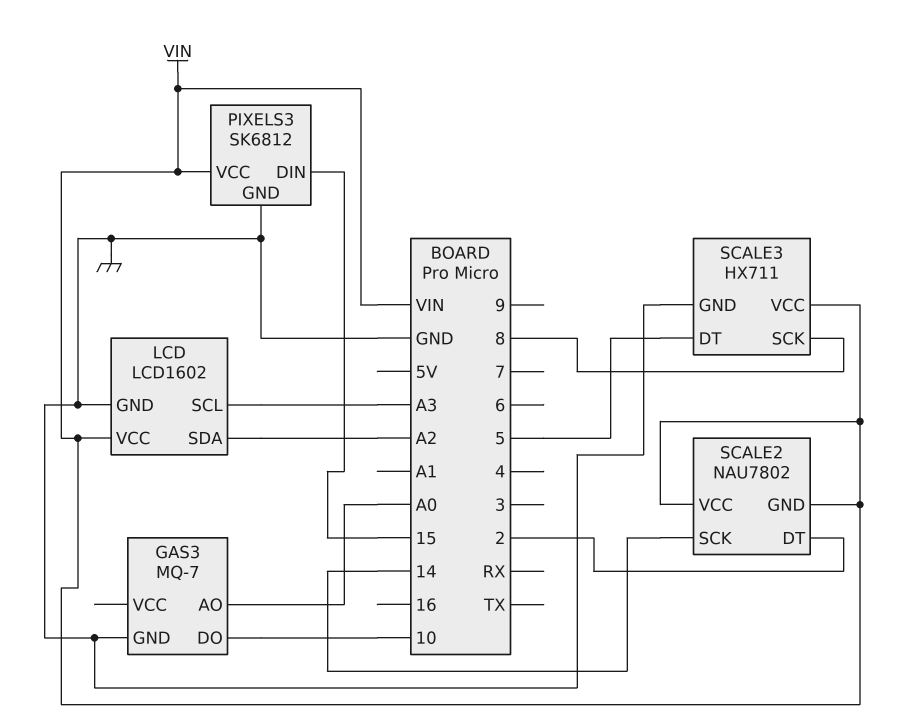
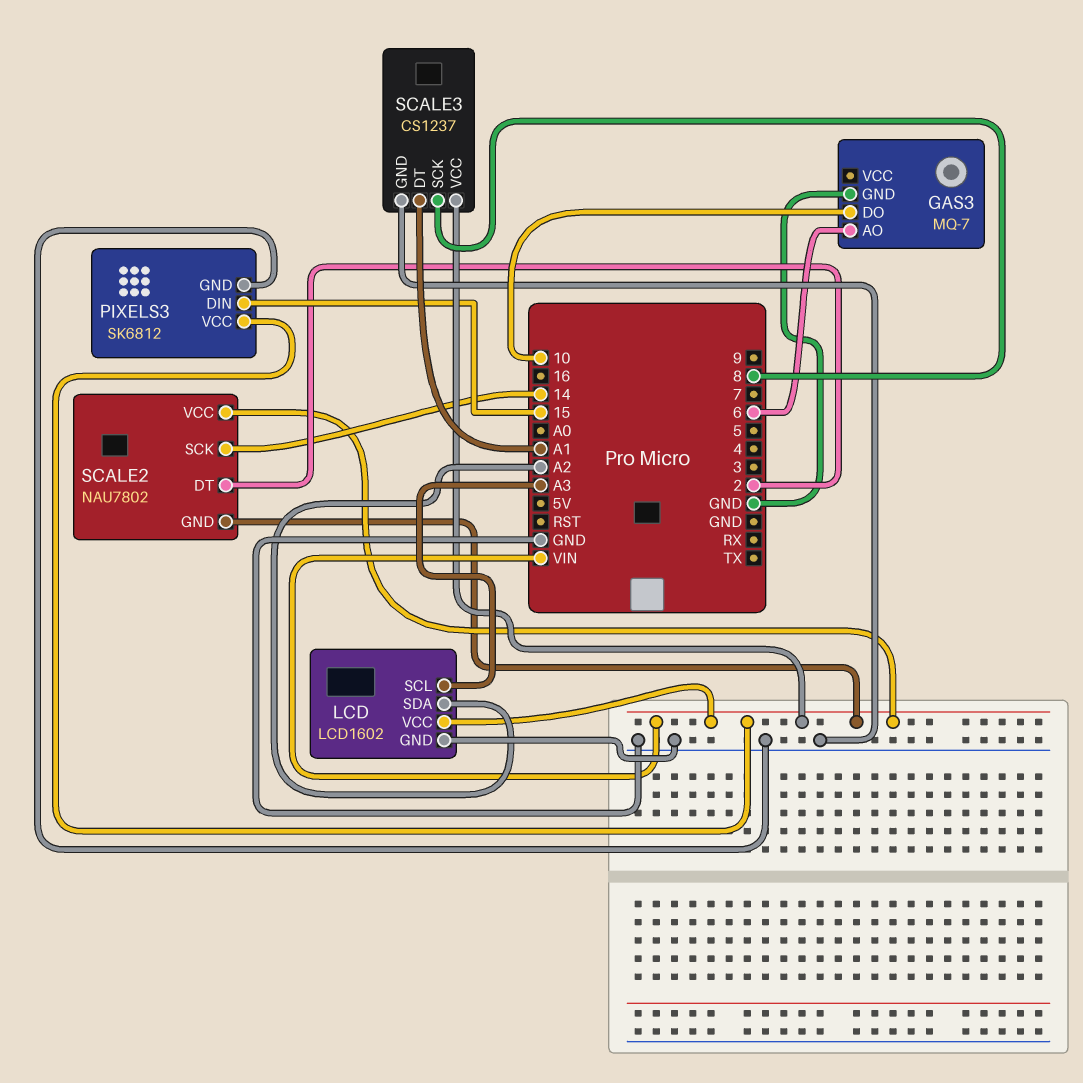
GAS3 pin AO: A0 -> 6
SCALE3: HX711 -> CS1237
SCALE3 pin DT: 5 -> A1

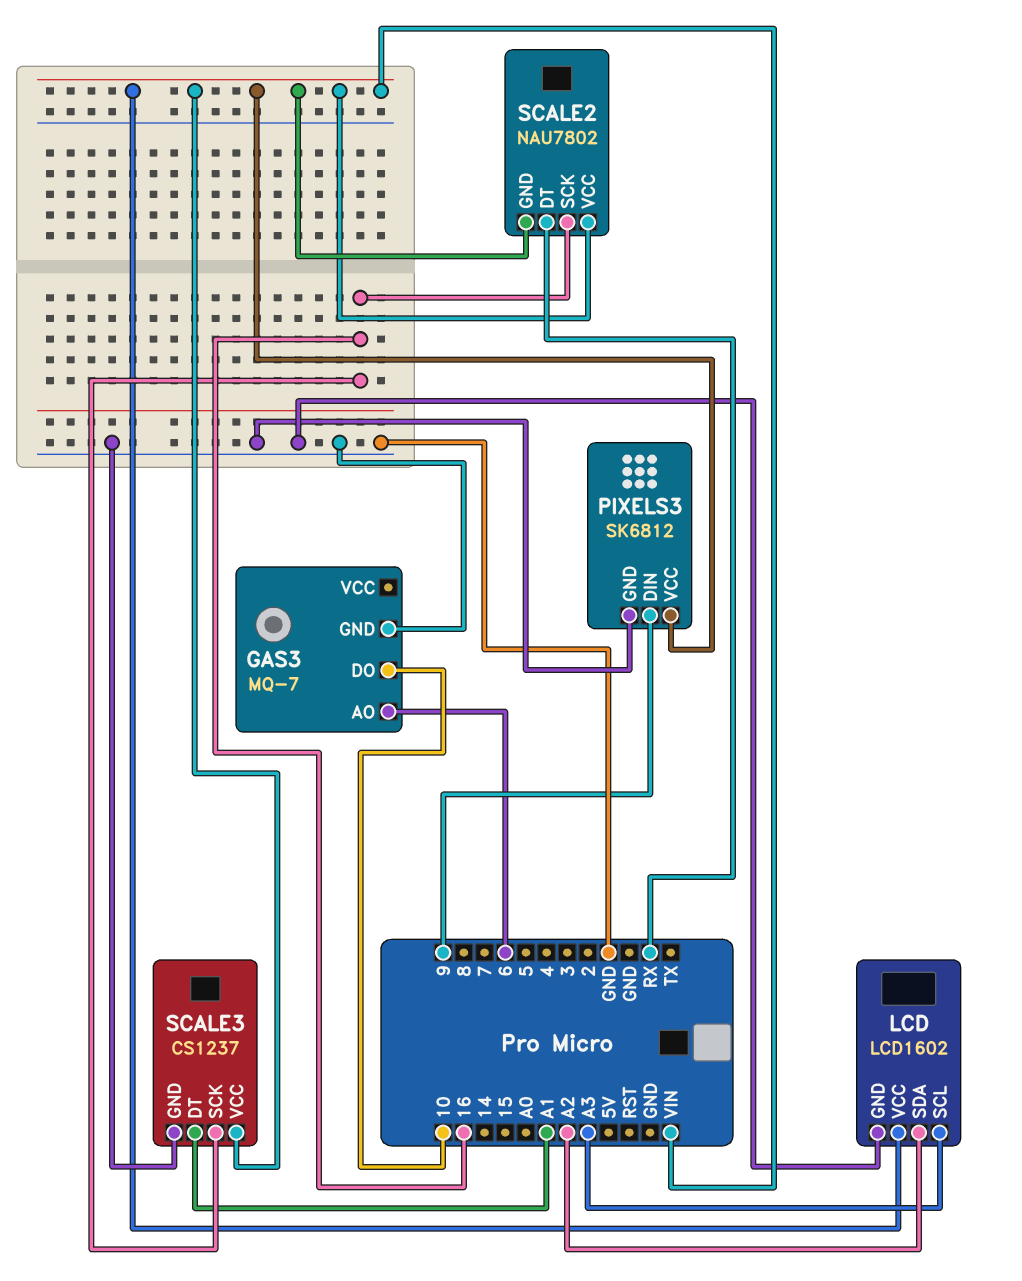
PIXELS3 pin DIN: 15 -> 9
SCALE2 pin DT: 2 -> RX
SCALE2 pin SCK: 14 -> 16
SCALE3 pin SCK: 8 -> 16

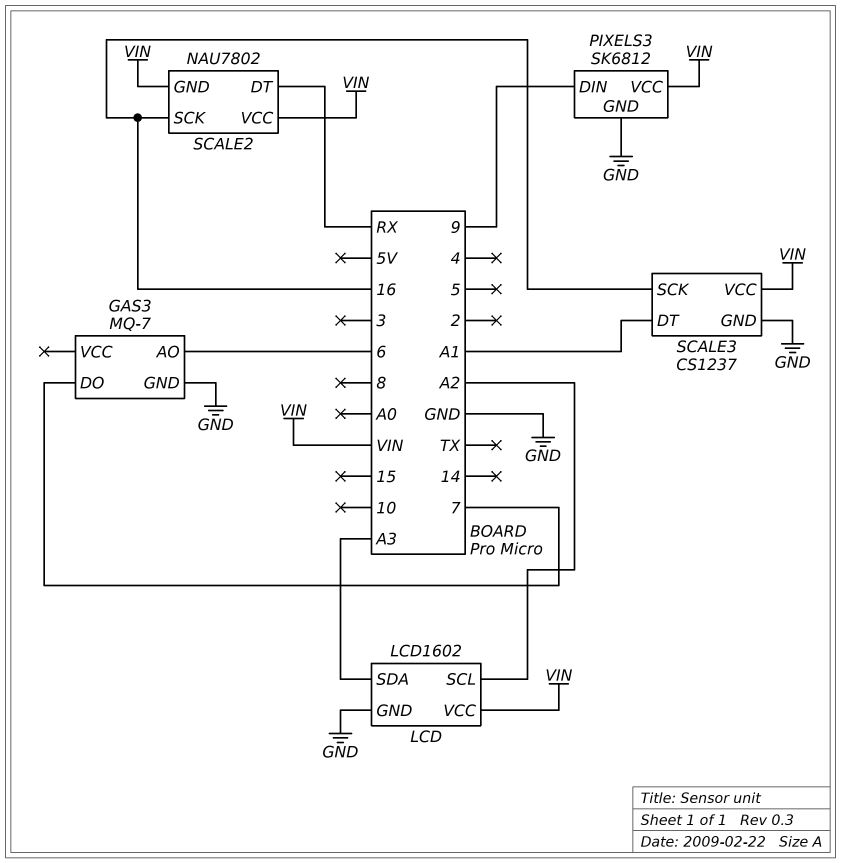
GAS3 pin DO: 10 -> 7
LCD pin SCL: A3 -> A2
LCD pin SDA: A2 -> A3

